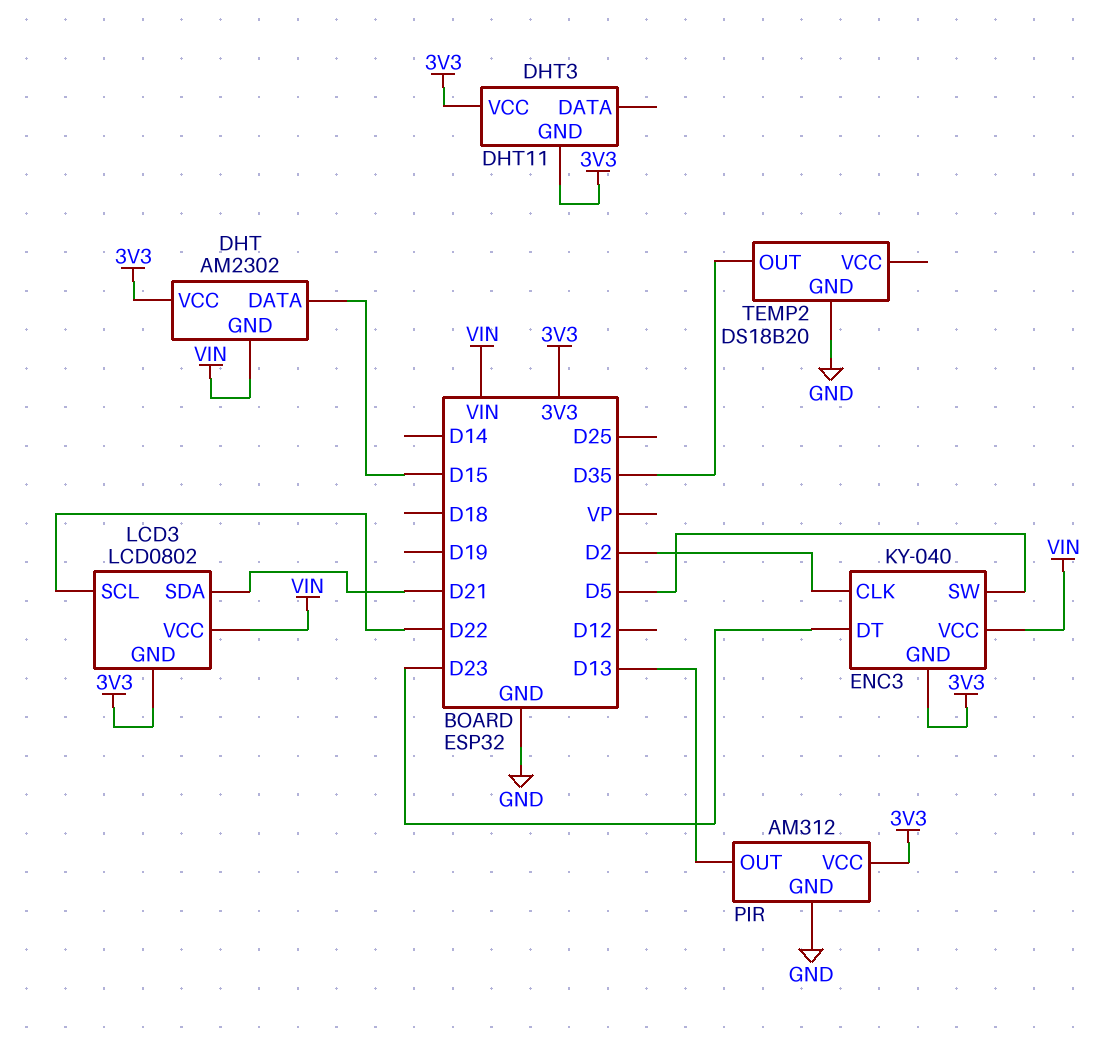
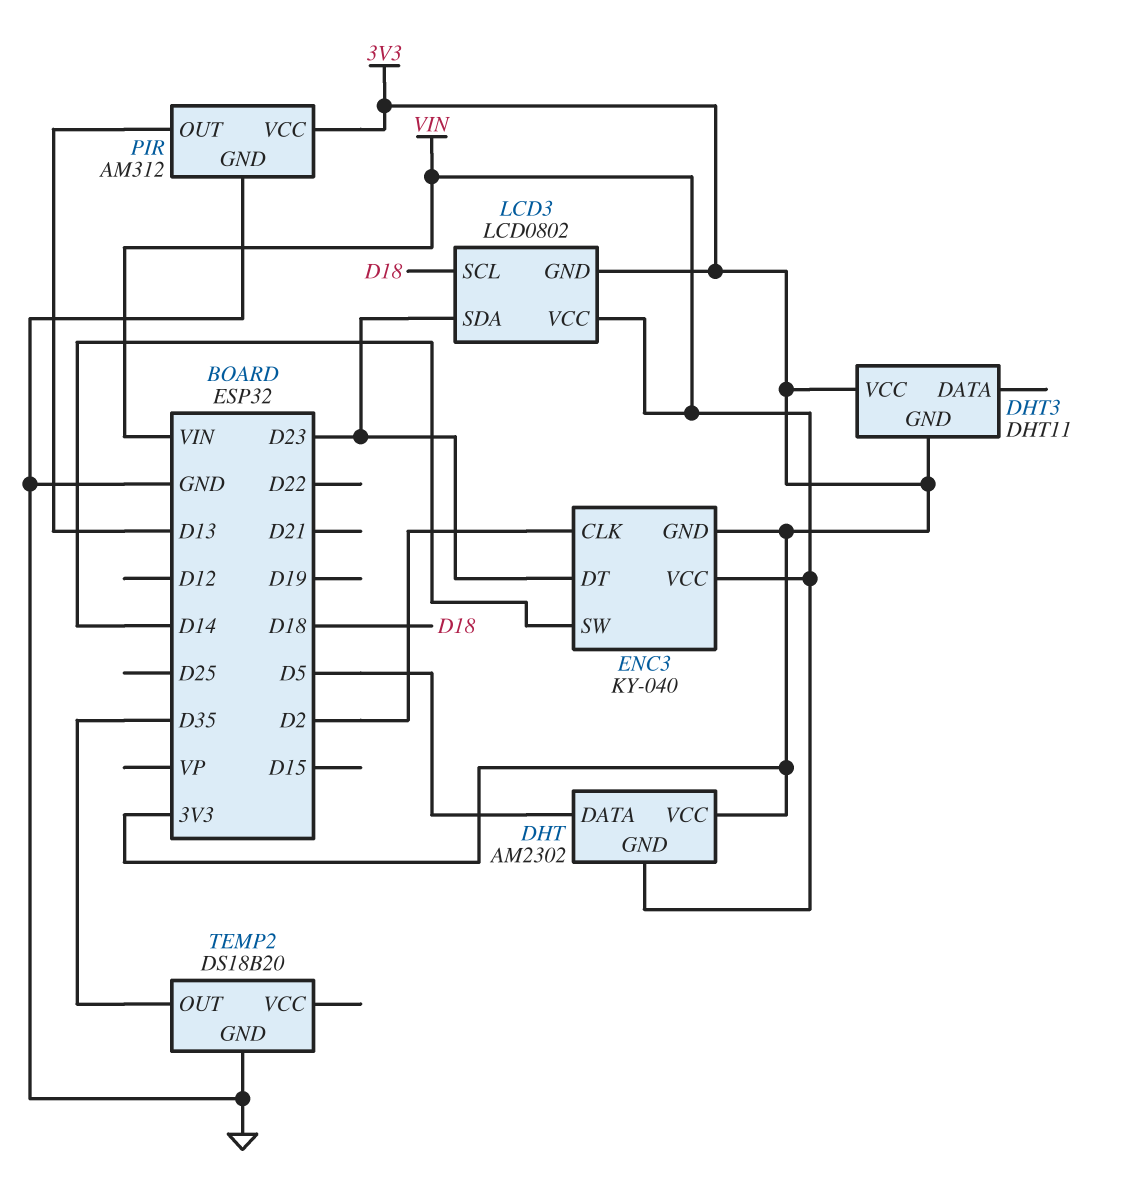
DHT pin DATA: D15 -> D5
ENC3 pin SW: D5 -> D14
LCD3 pin SCL: D22 -> D18
LCD3 pin SDA: D21 -> D23

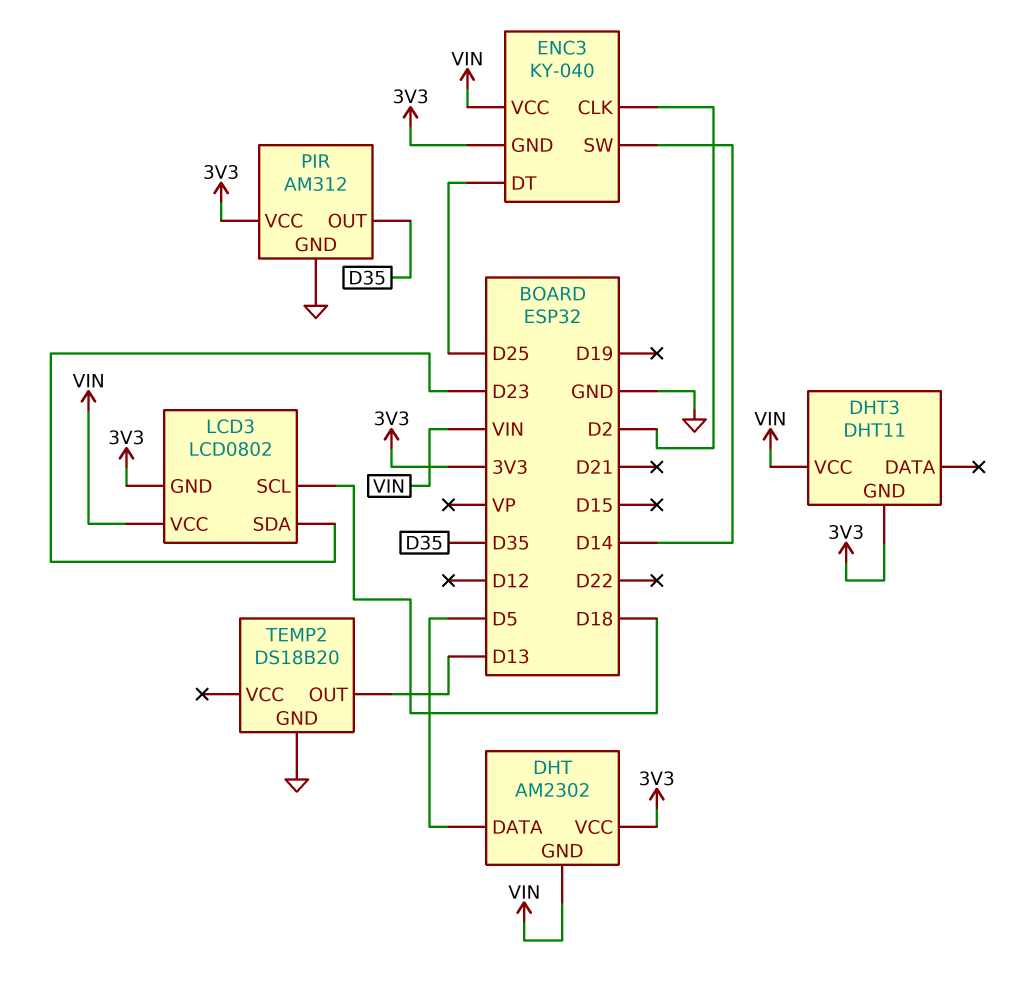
DHT3 pin VCC: 3V3 -> VIN
ENC3 pin DT: D23 -> D25
PIR pin OUT: D13 -> D35
TEMP2 pin OUT: D35 -> D13

